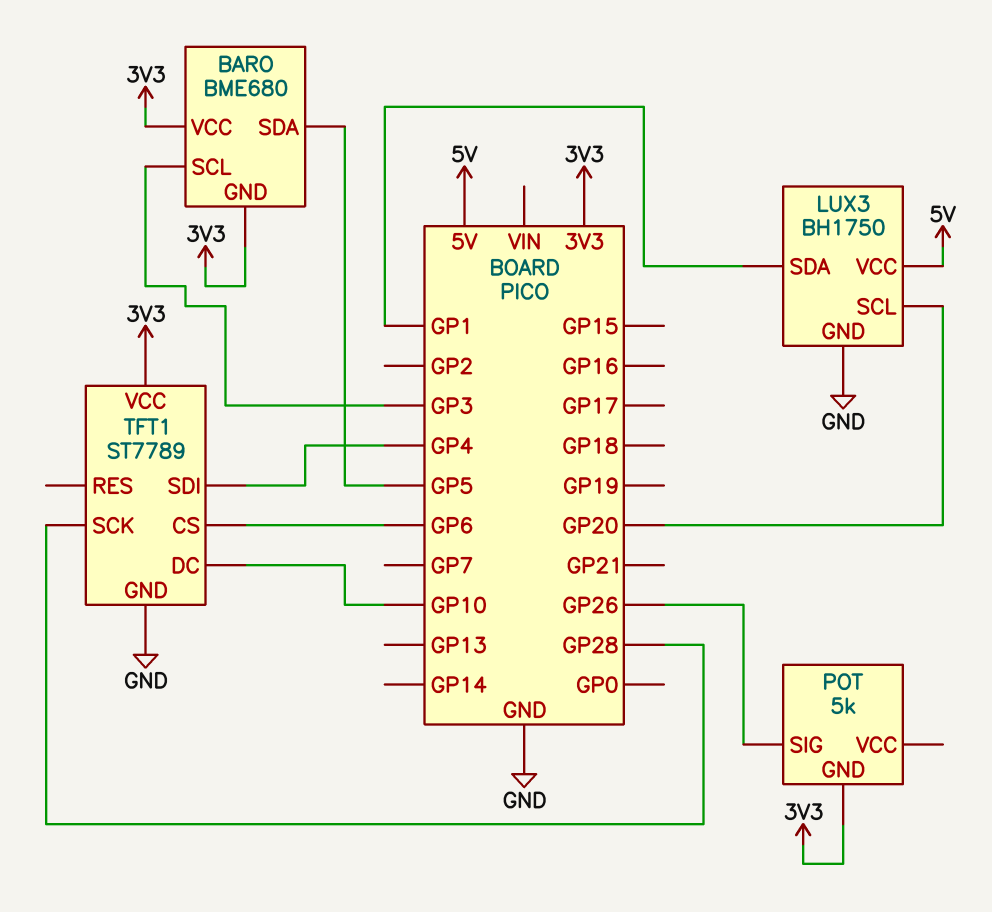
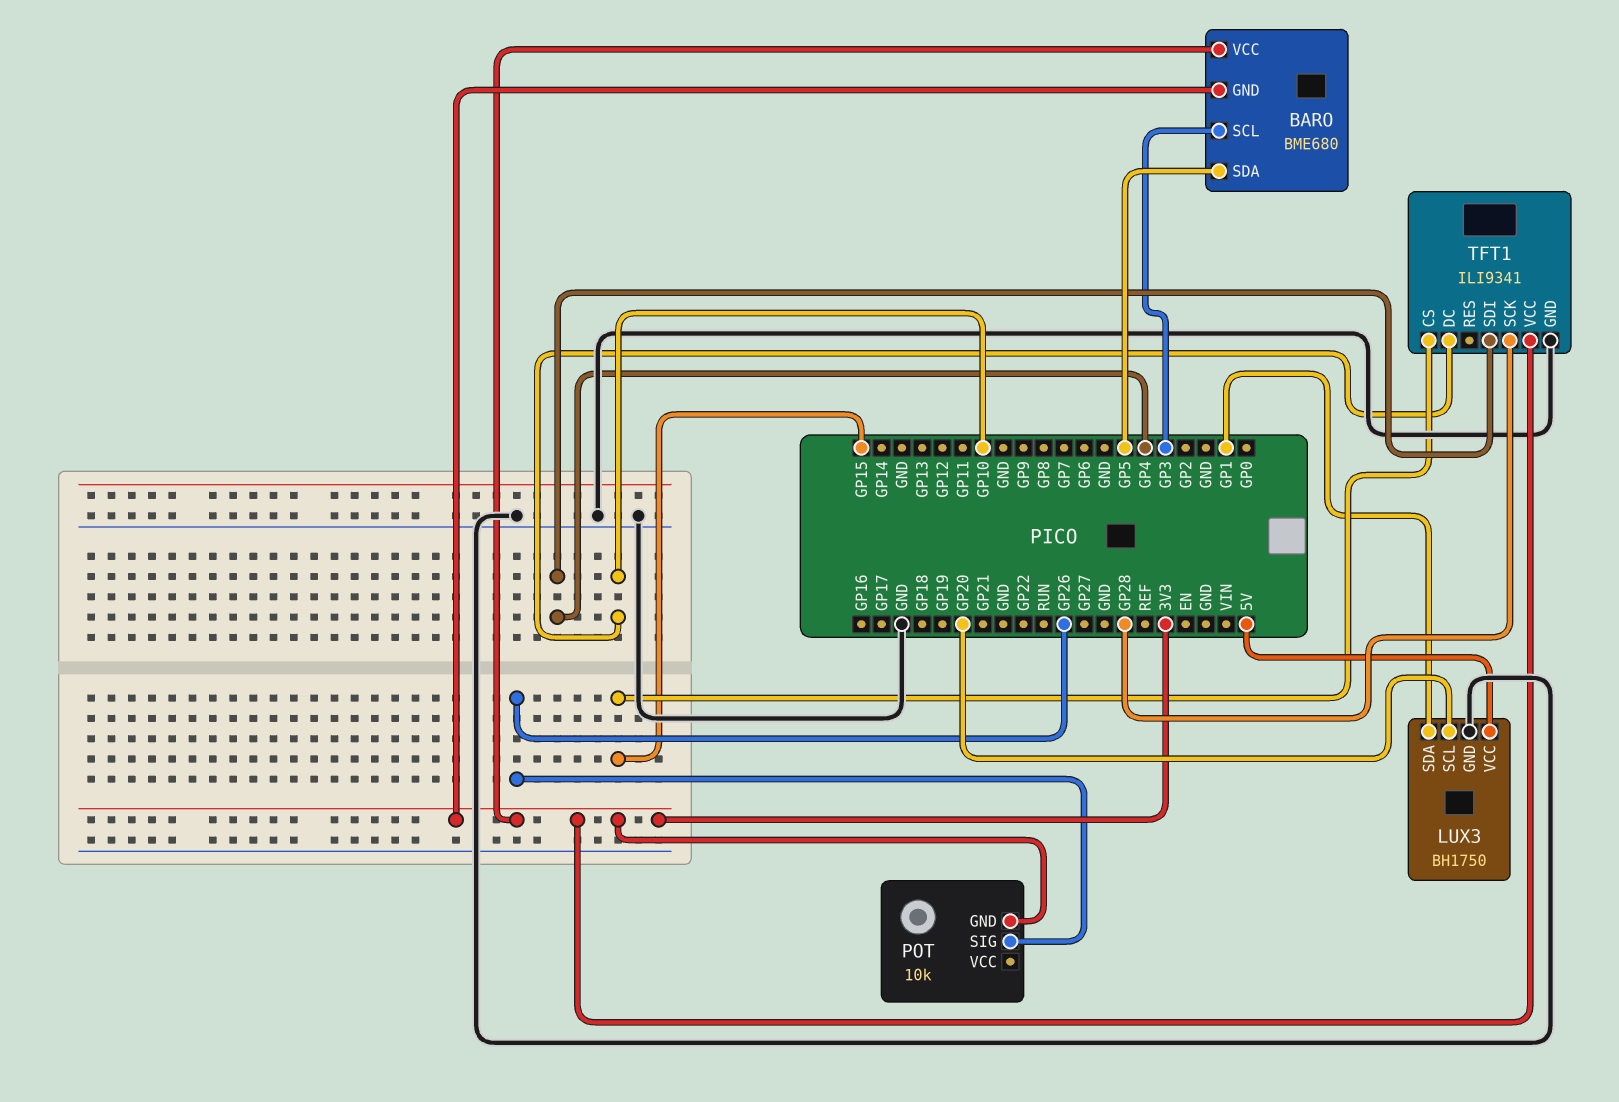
POT: 5k -> 10k
TFT1: ST7789 -> ILI9341
TFT1 pin CS: GP6 -> GP15

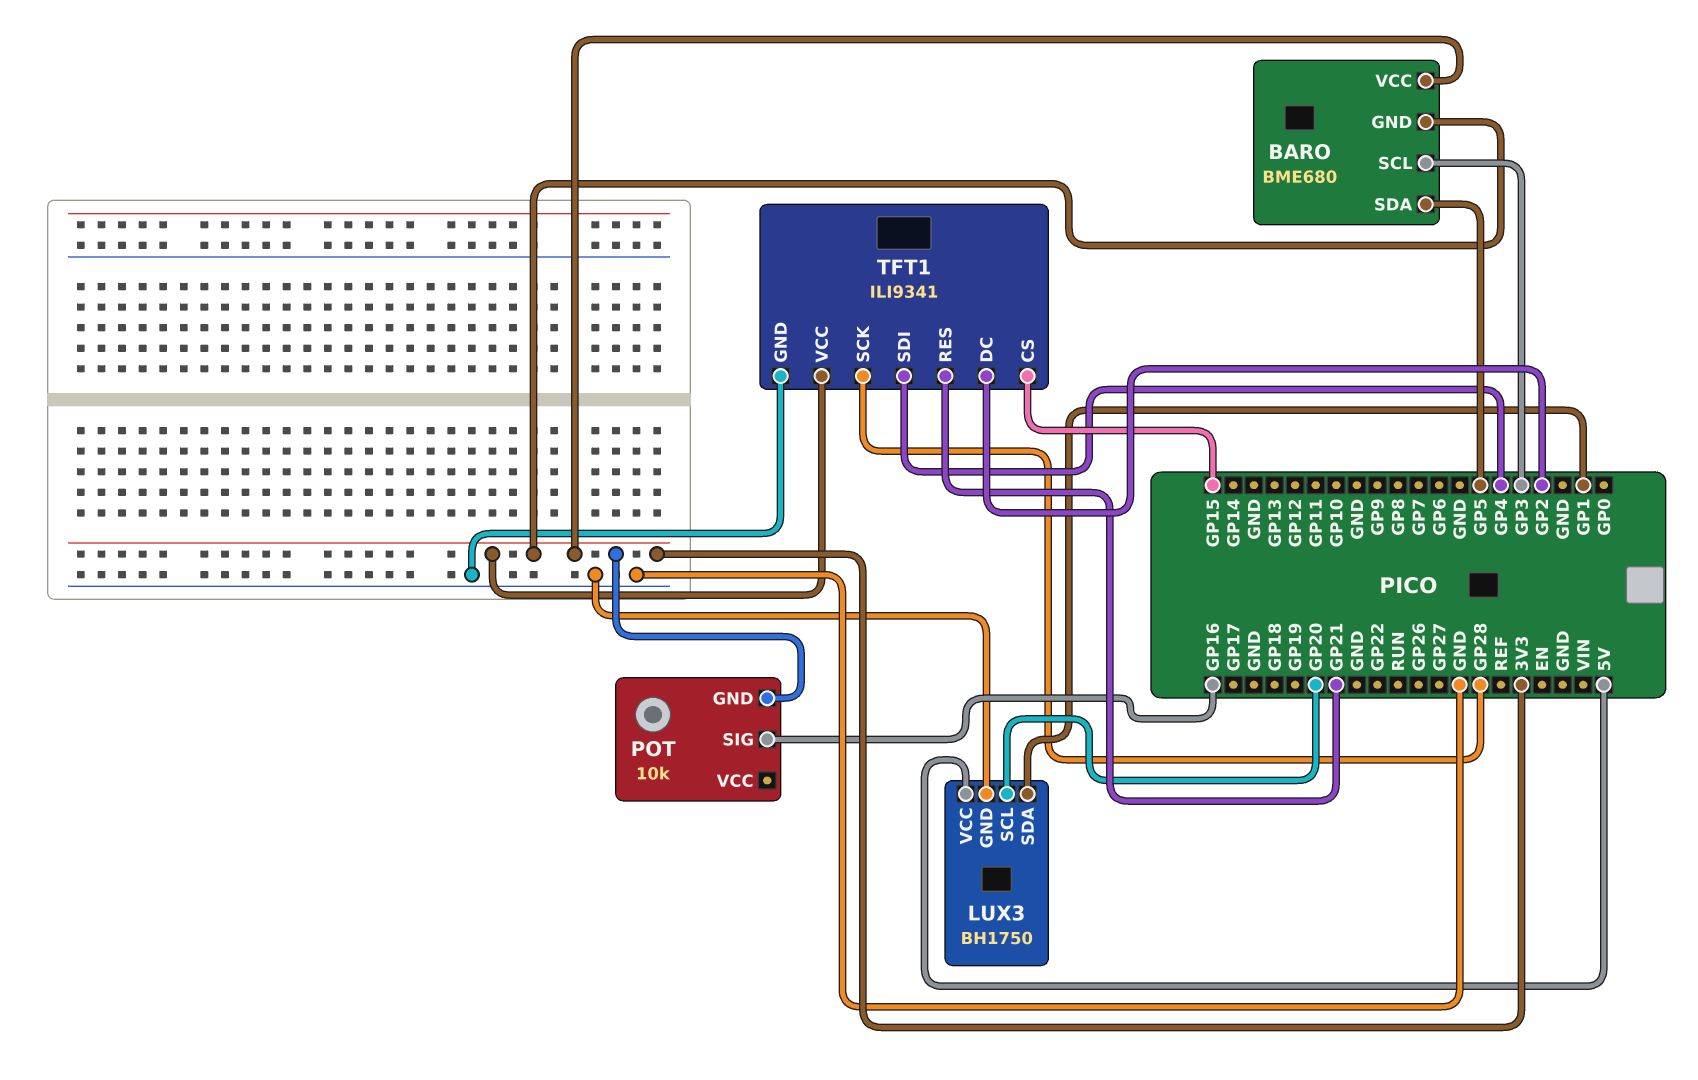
POT pin SIG: GP26 -> GP16
TFT1 pin DC: GP10 -> GP2
TFT1 pin RES: none -> GP21

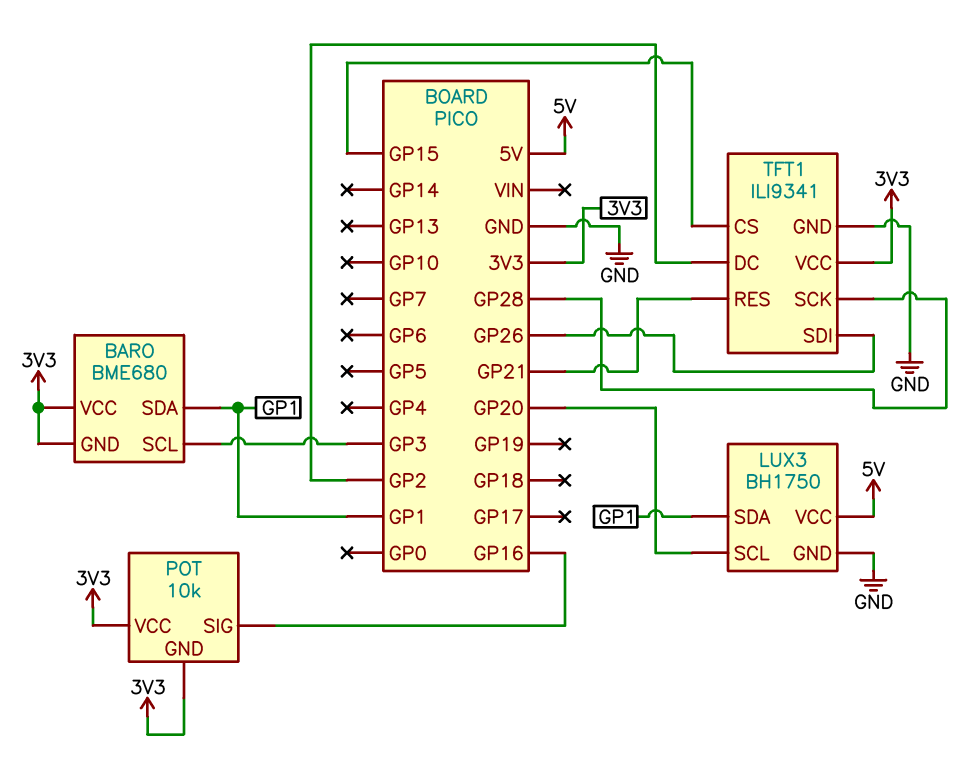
BARO pin SDA: GP5 -> GP1
POT pin VCC: none -> 3V3
TFT1 pin SDI: GP4 -> GP26

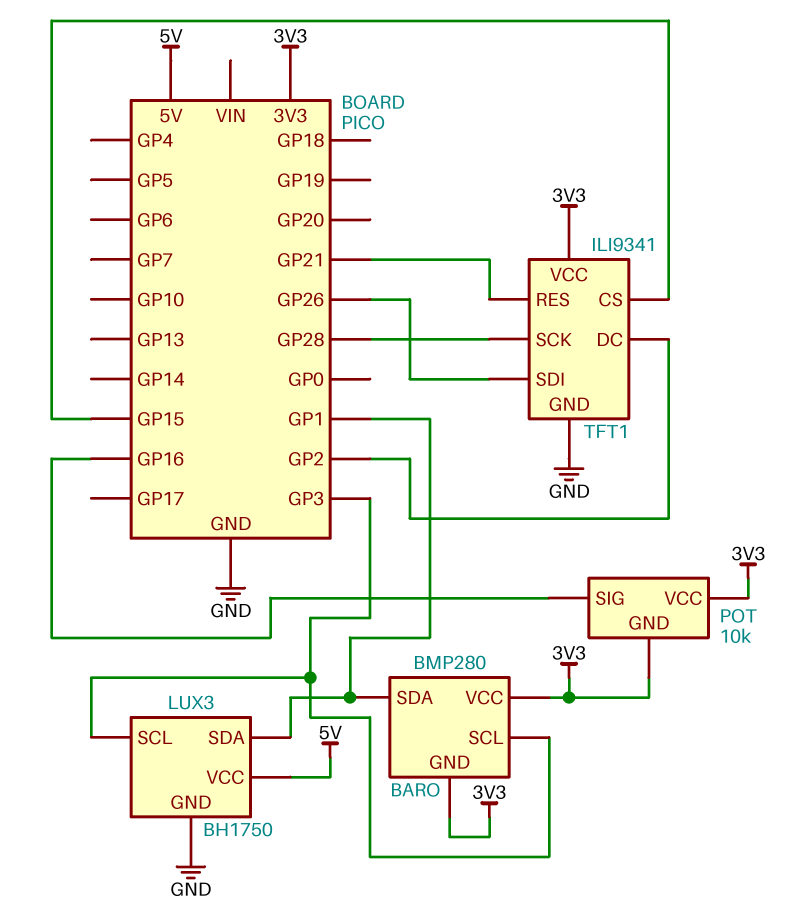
BARO: BME680 -> BMP280
LUX3 pin SCL: GP20 -> GP3

